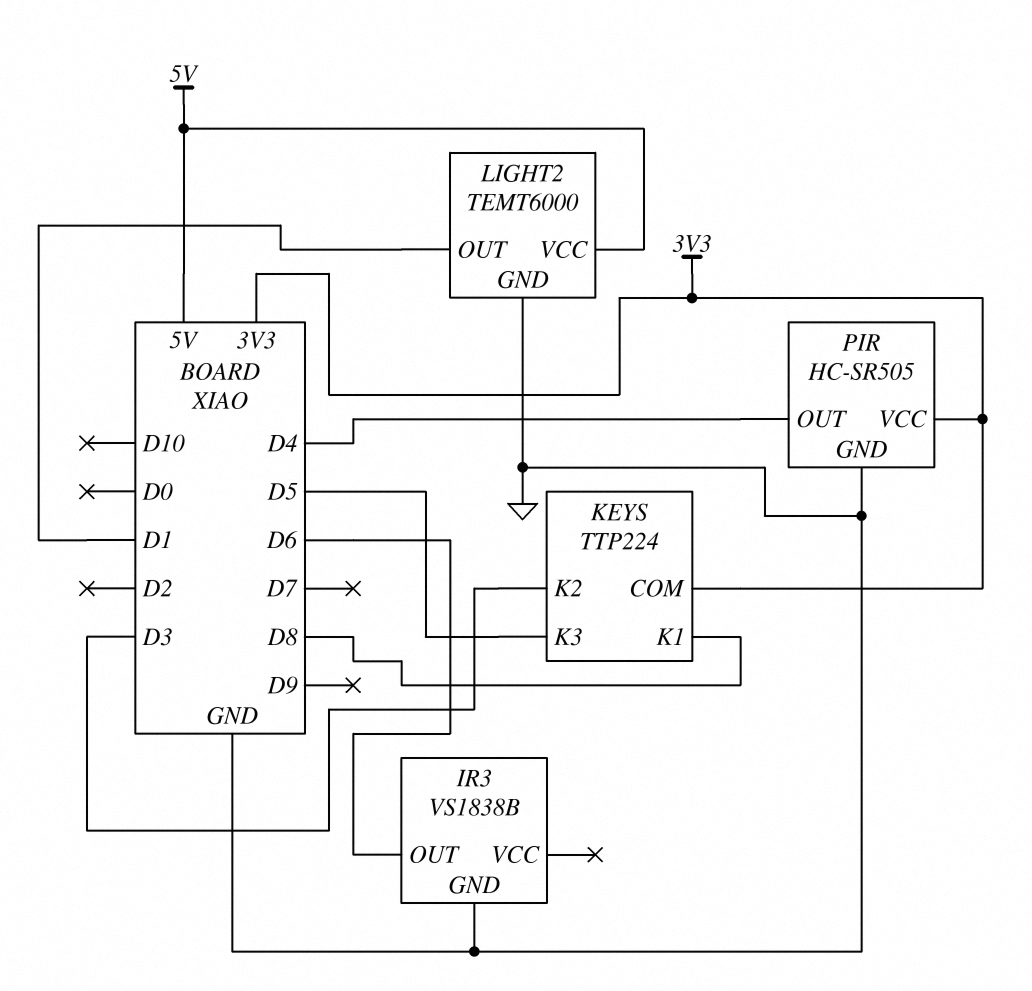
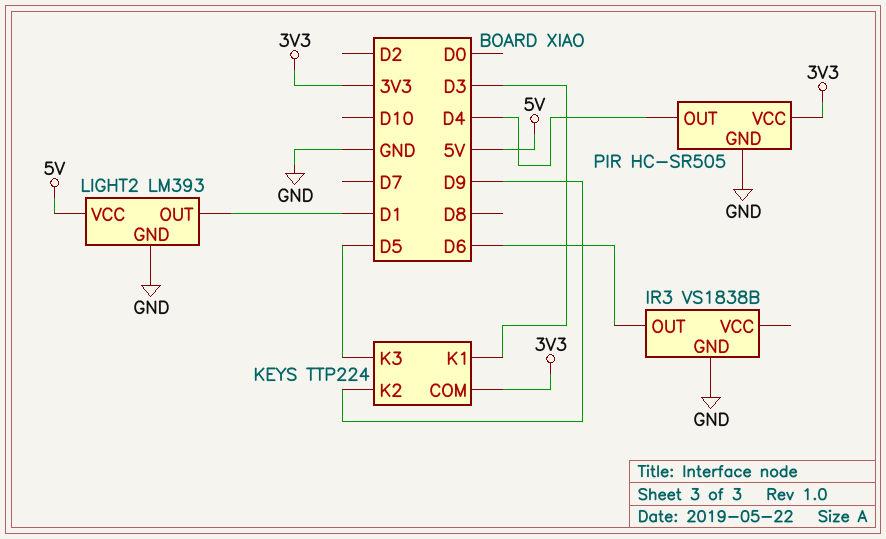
KEYS pin K1: D8 -> D3
KEYS pin K2: D3 -> D9
LIGHT2: TEMT6000 -> LM393

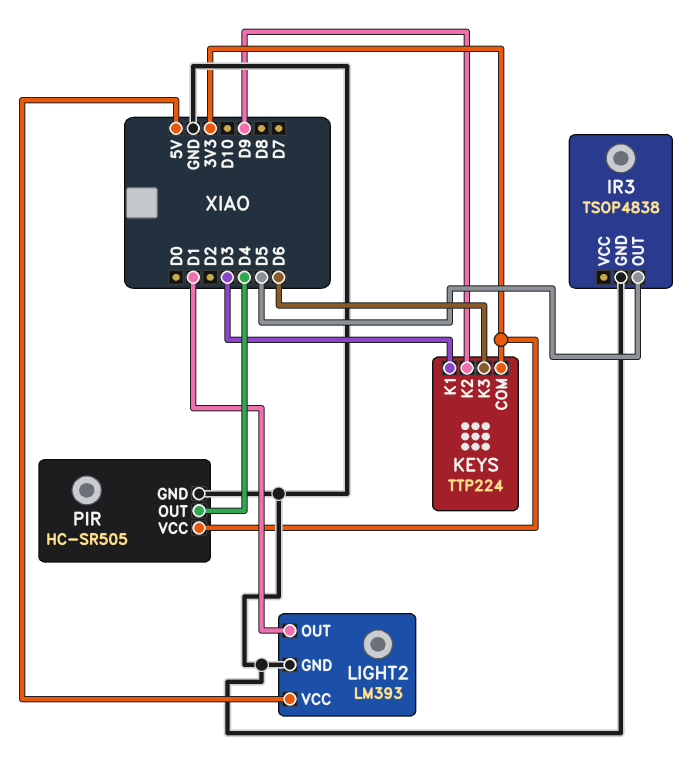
IR3: VS1838B -> TSOP4838
IR3 pin OUT: D6 -> D5
KEYS pin K3: D5 -> D6

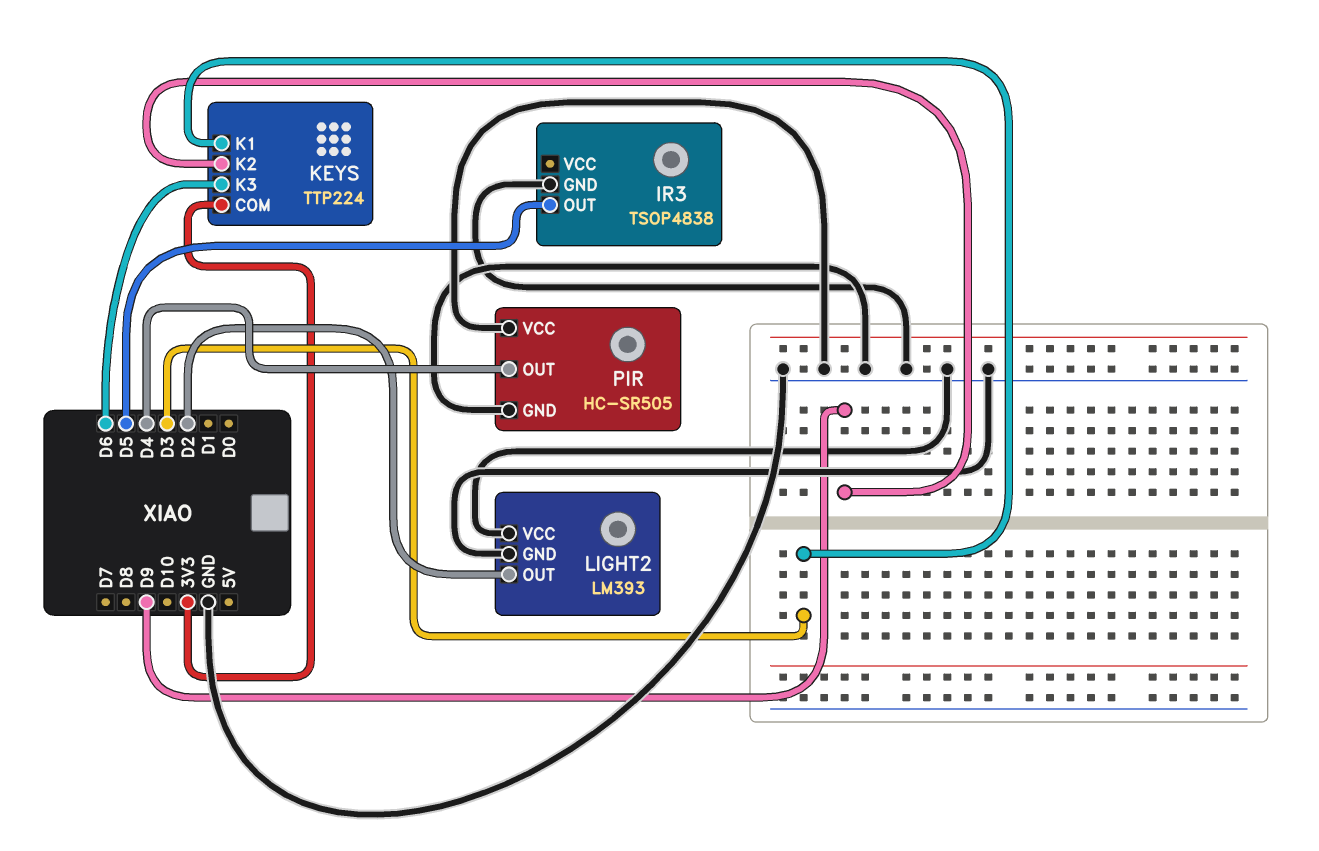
LIGHT2 pin OUT: D1 -> D2
LIGHT2 pin VCC: 5V -> GND
PIR pin VCC: 3V3 -> GND

